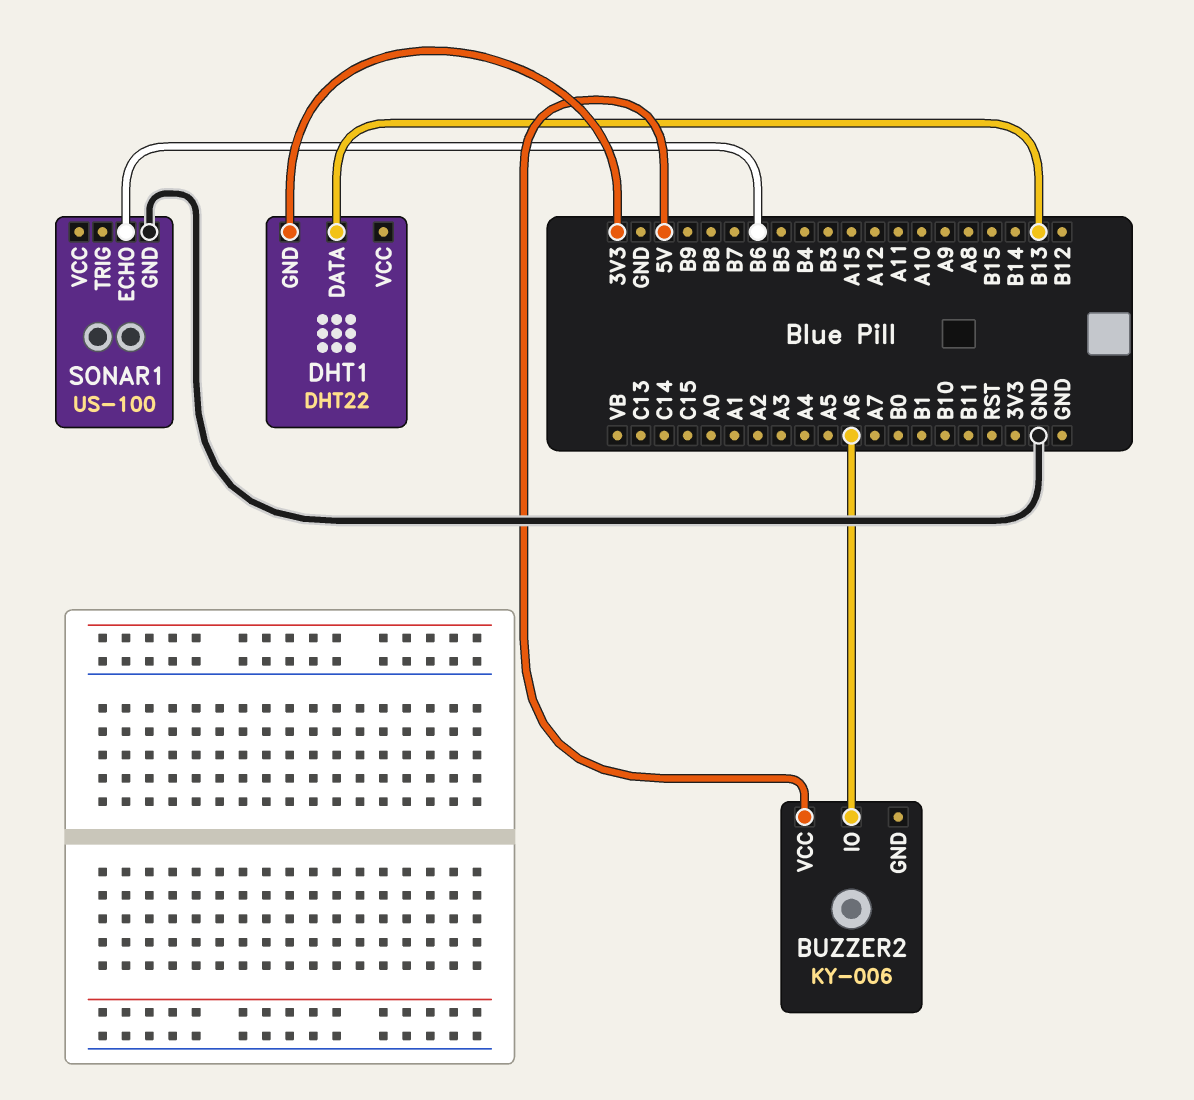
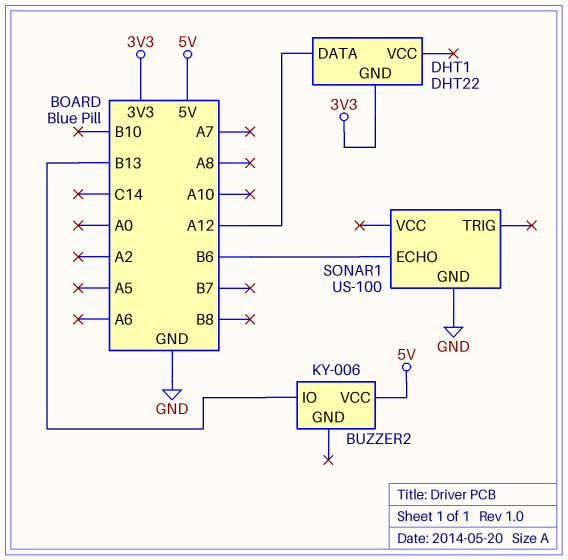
BUZZER2 pin IO: A6 -> B13
DHT1 pin DATA: B13 -> A12

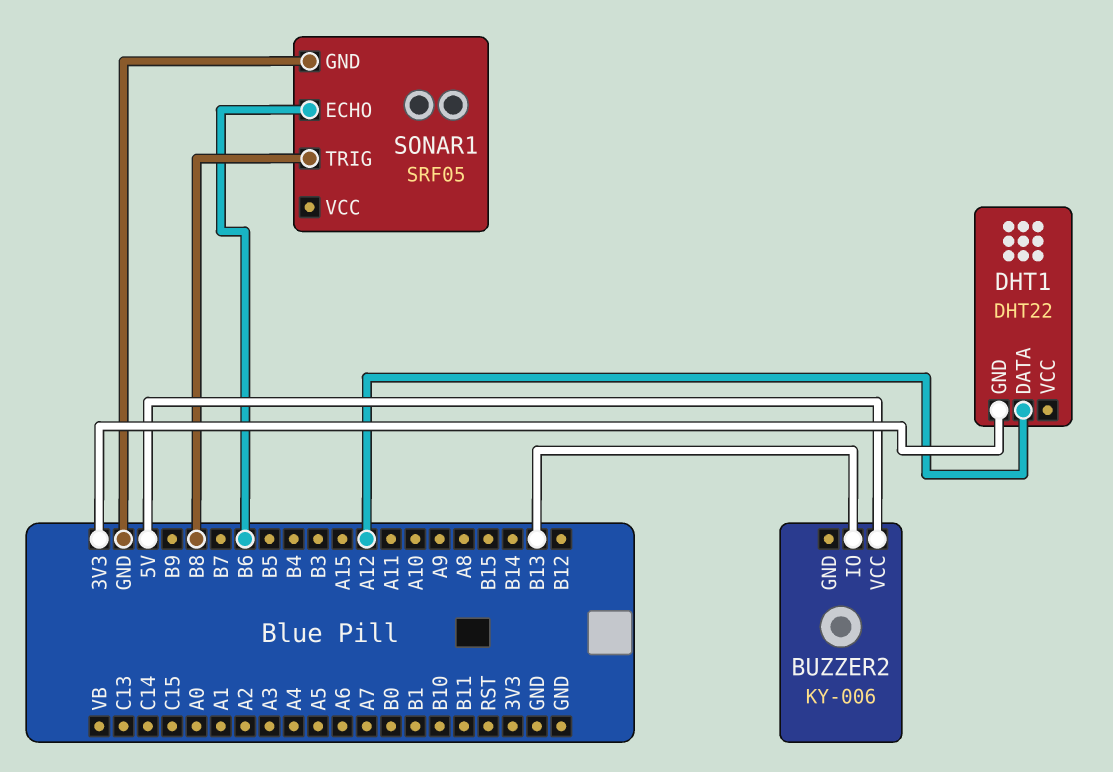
SONAR1: US-100 -> SRF05
SONAR1 pin TRIG: none -> B8

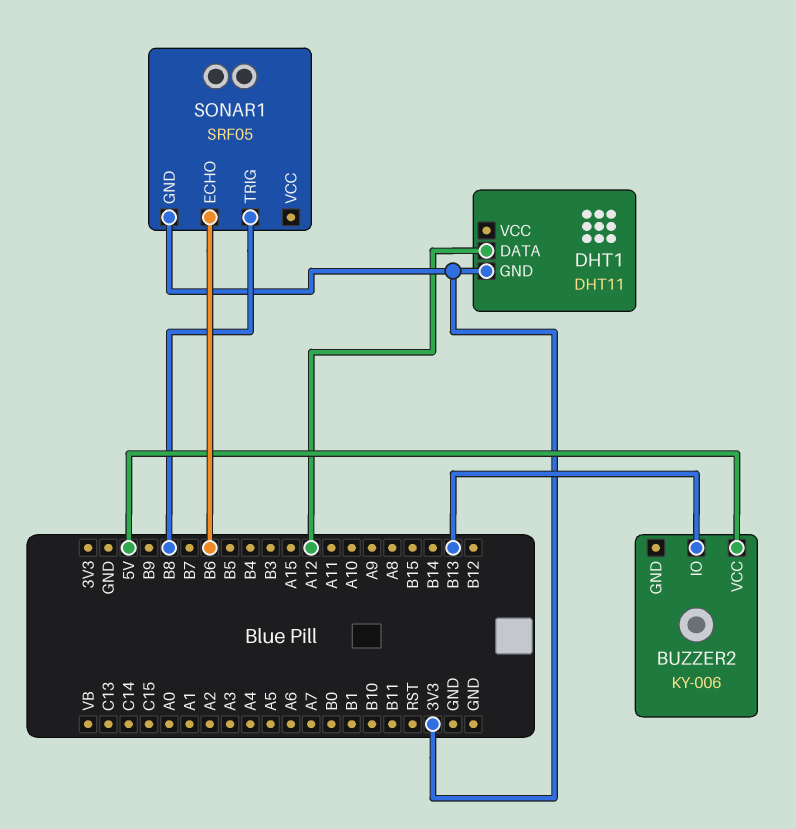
DHT1: DHT22 -> DHT11
SONAR1 pin GND: GND -> 3V3

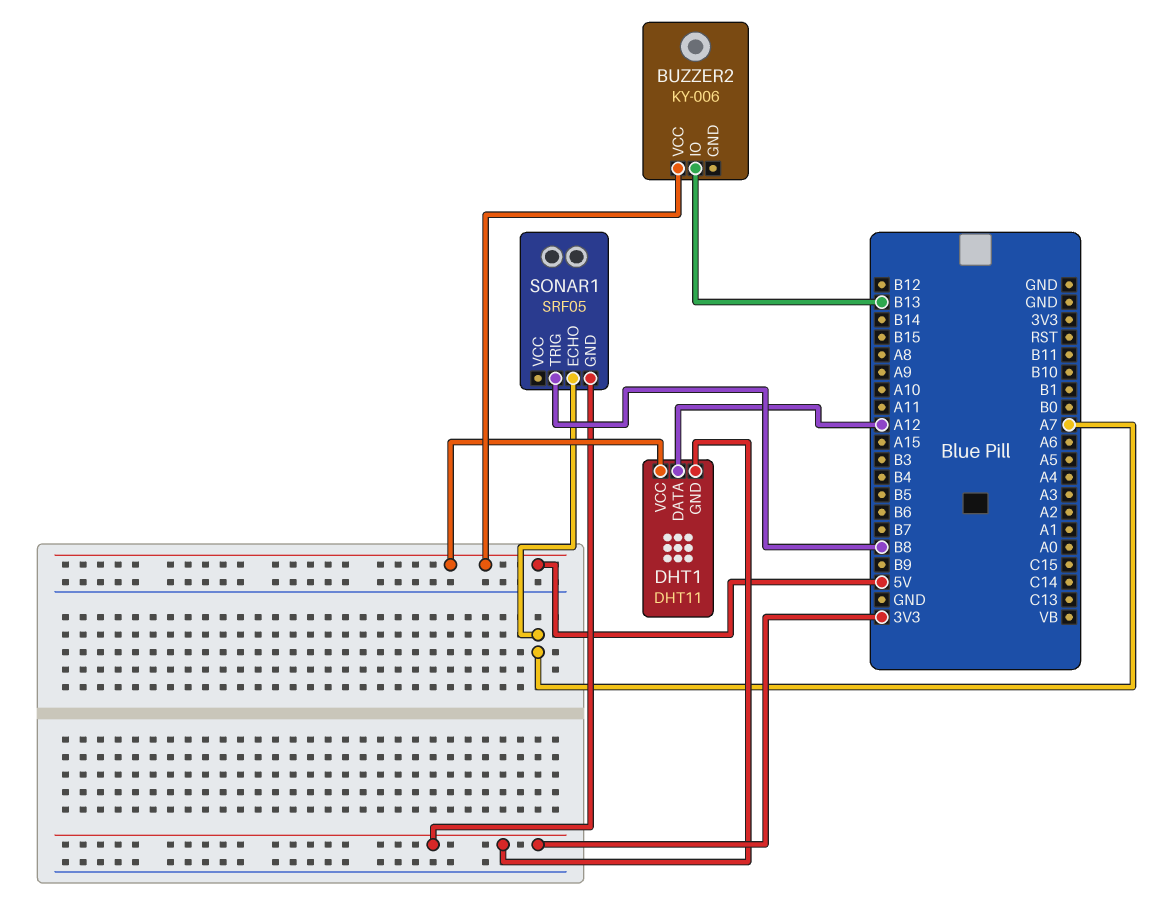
DHT1 pin VCC: none -> 5V
SONAR1 pin ECHO: B6 -> A7

